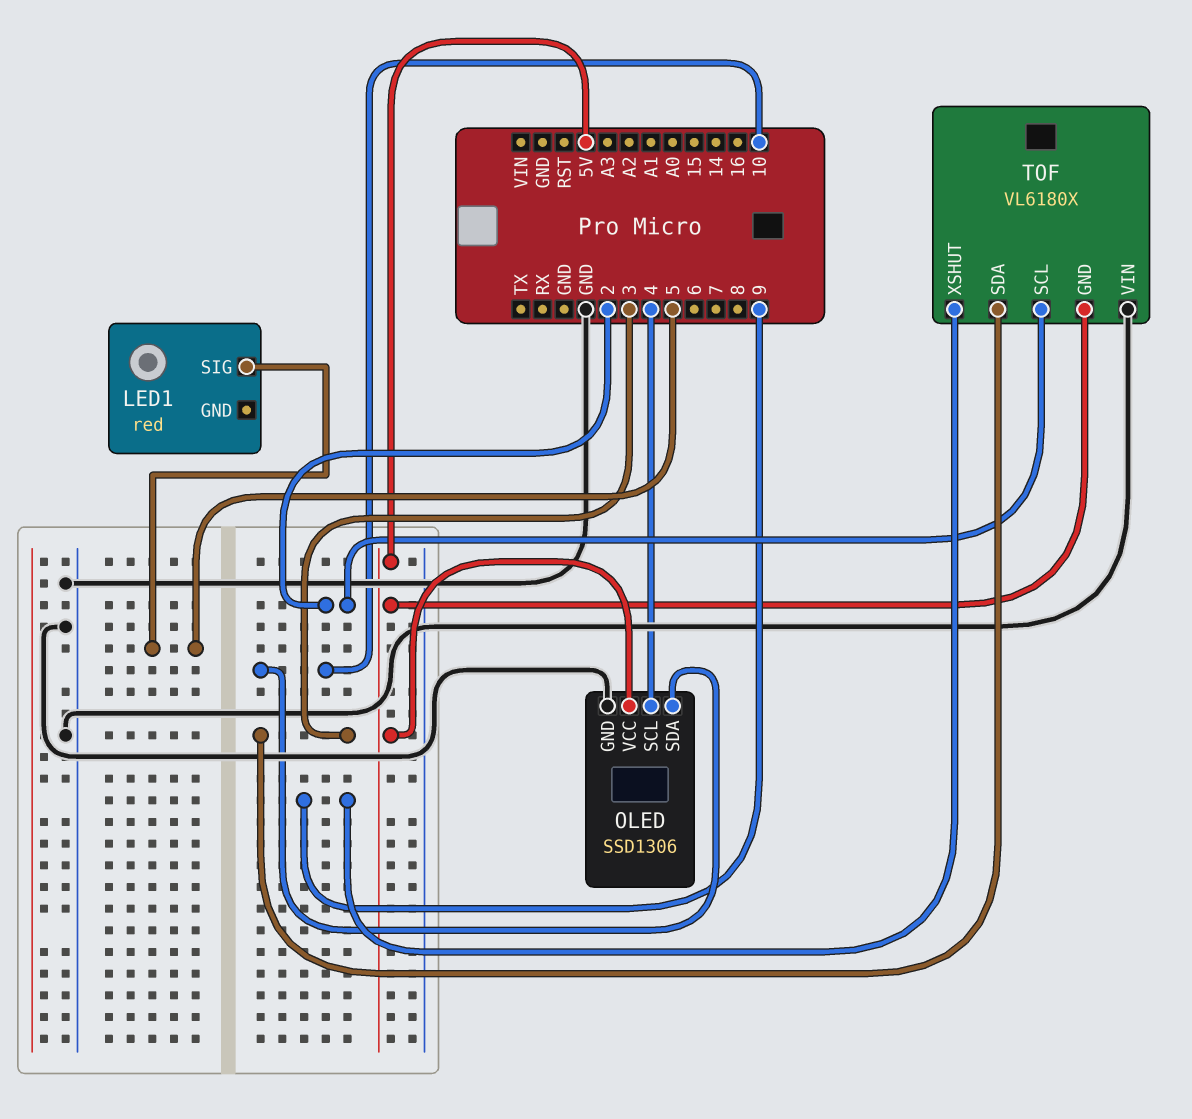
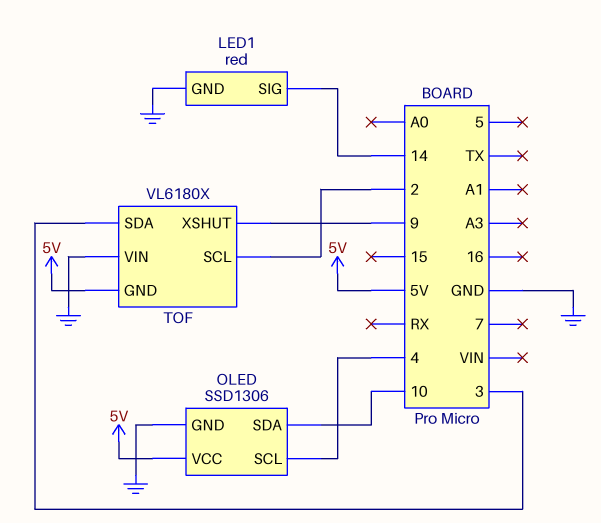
LED1 pin GND: none -> GND
LED1 pin SIG: 5 -> 14

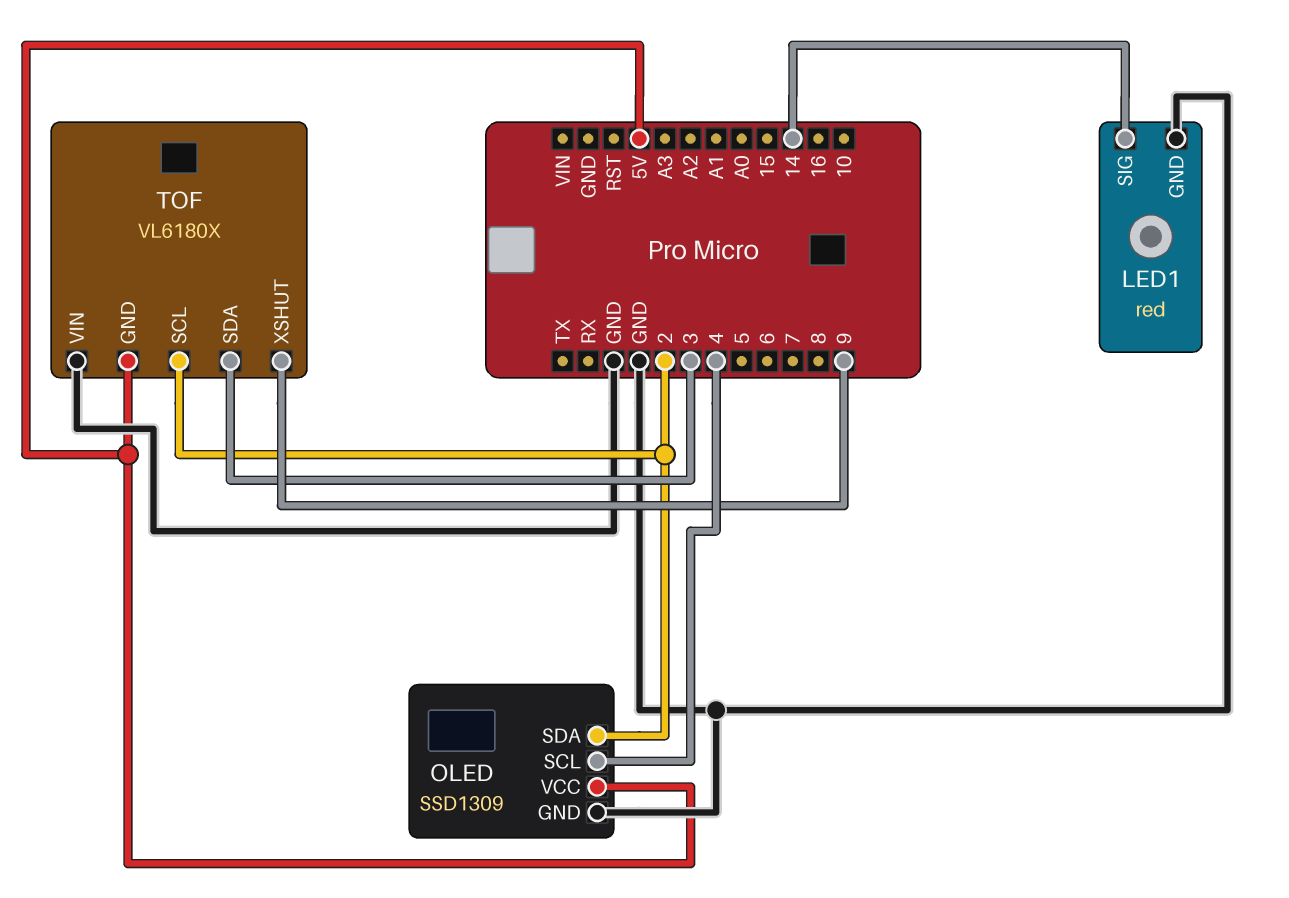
OLED: SSD1306 -> SSD1309
OLED pin SDA: 10 -> 2

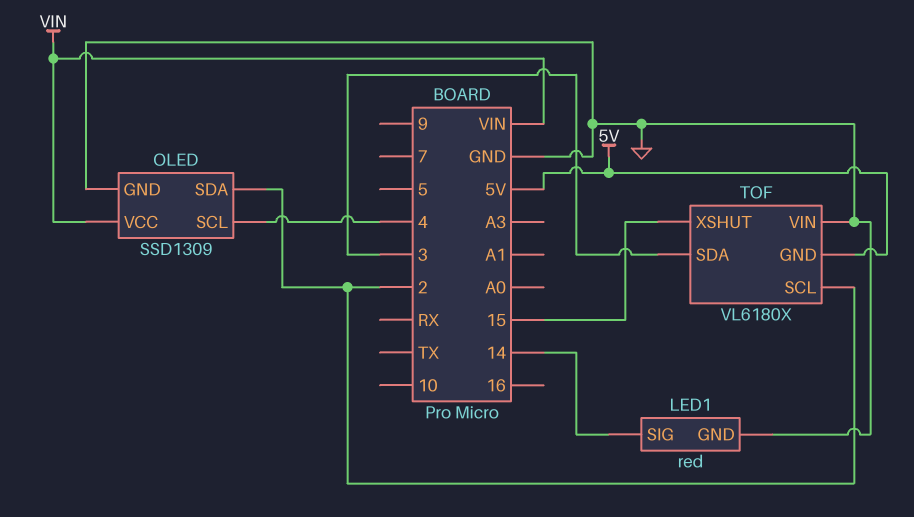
OLED pin VCC: 5V -> VIN
TOF pin XSHUT: 9 -> 15

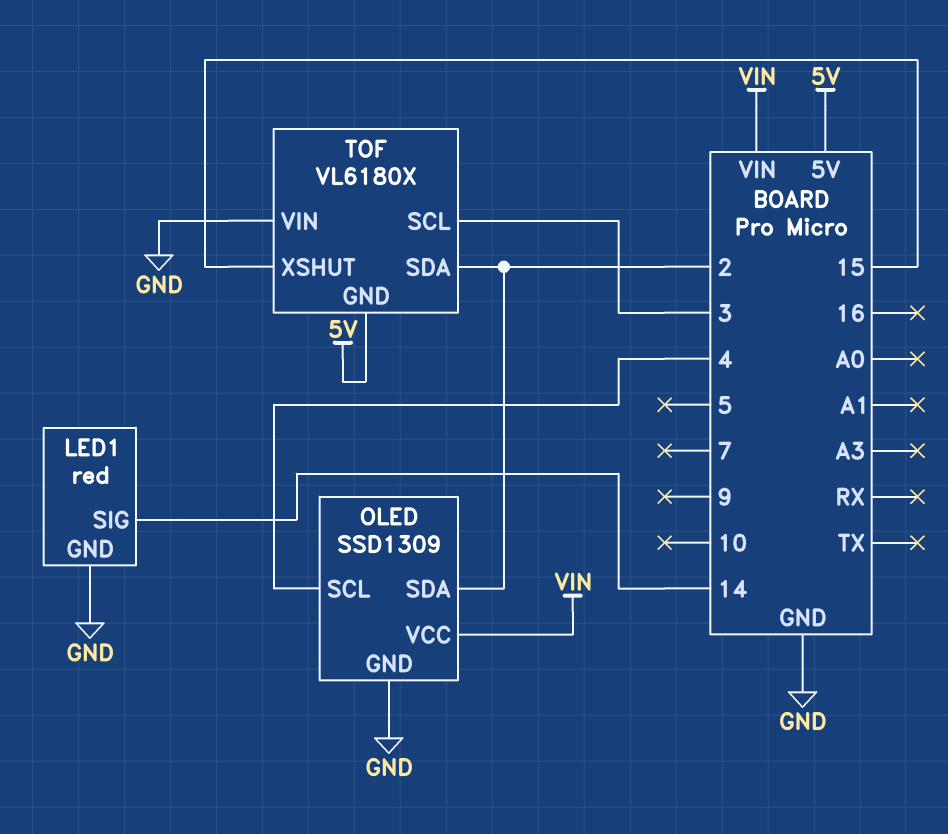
TOF pin SCL: 2 -> 3
TOF pin SDA: 3 -> 2

